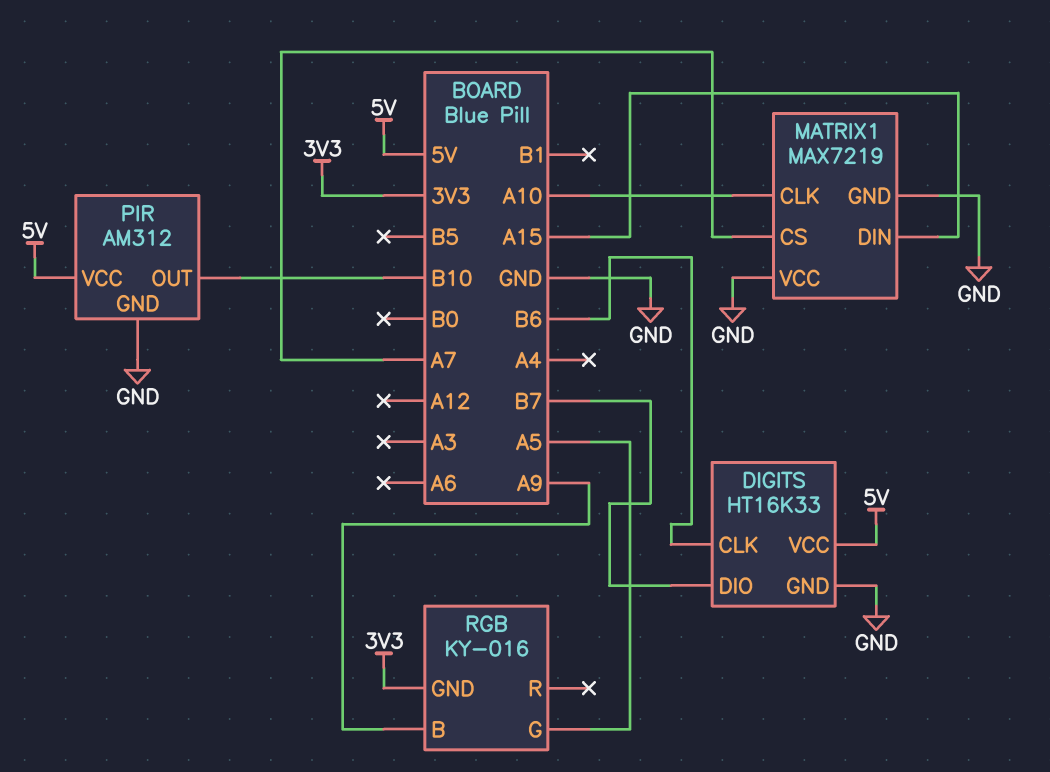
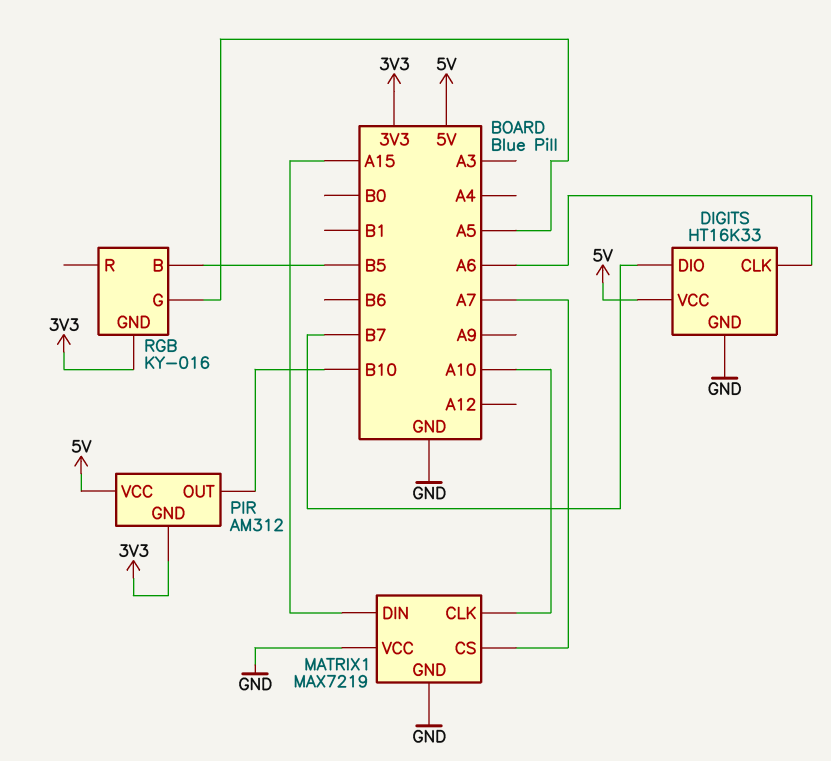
DIGITS pin CLK: B6 -> A6
PIR pin GND: GND -> 3V3
RGB pin B: A9 -> B5

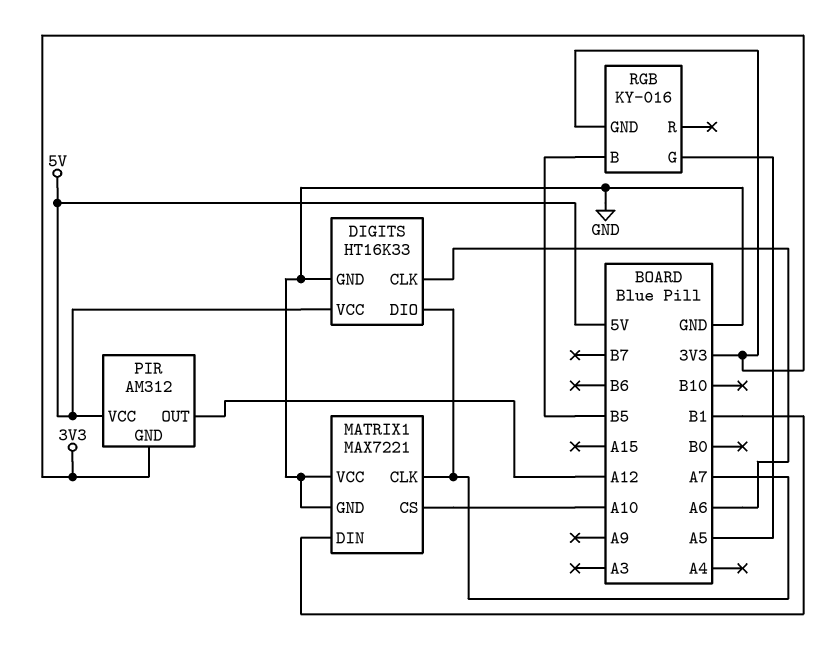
DIGITS pin DIO: B7 -> A7
MATRIX1: MAX7219 -> MAX7221
MATRIX1 pin CLK: A10 -> A7
MATRIX1 pin CS: A7 -> A10
MATRIX1 pin DIN: A15 -> B1
PIR pin OUT: B10 -> A12

